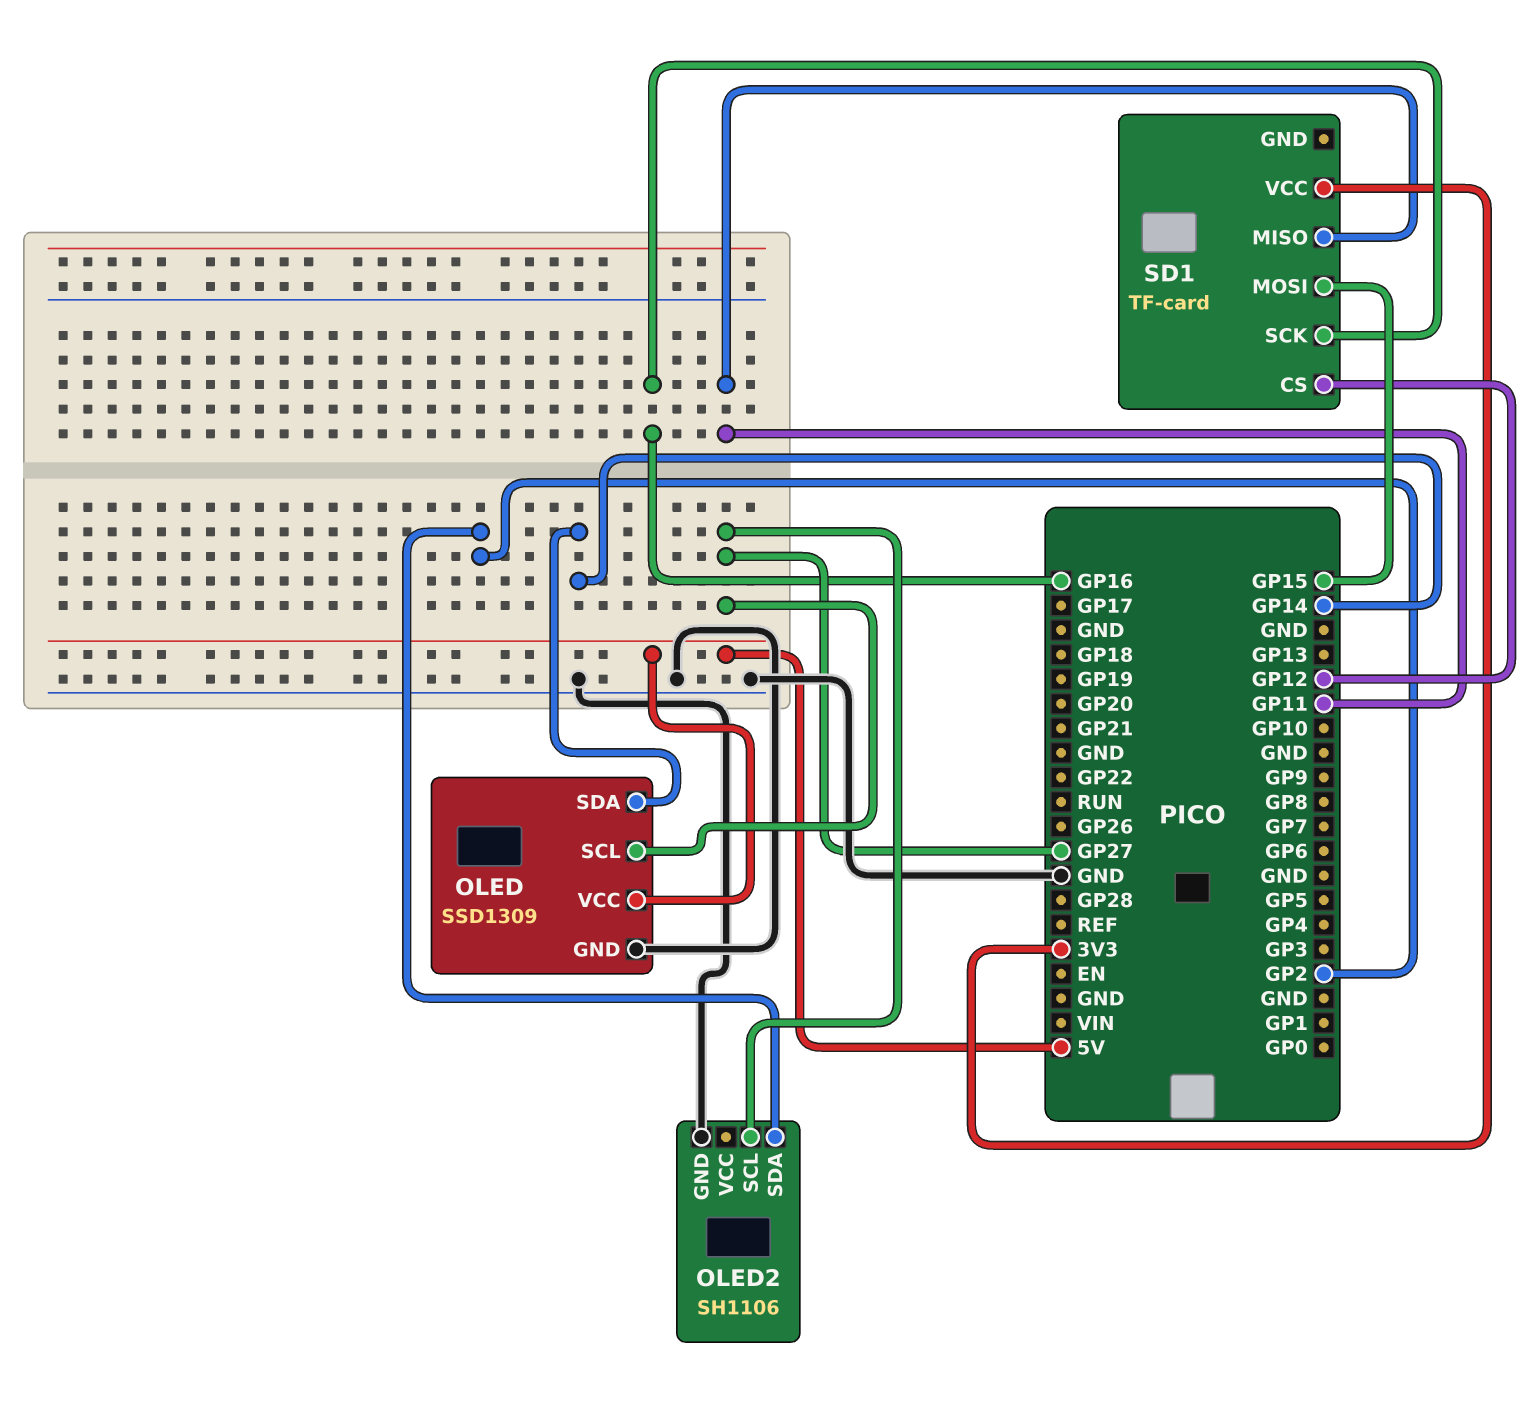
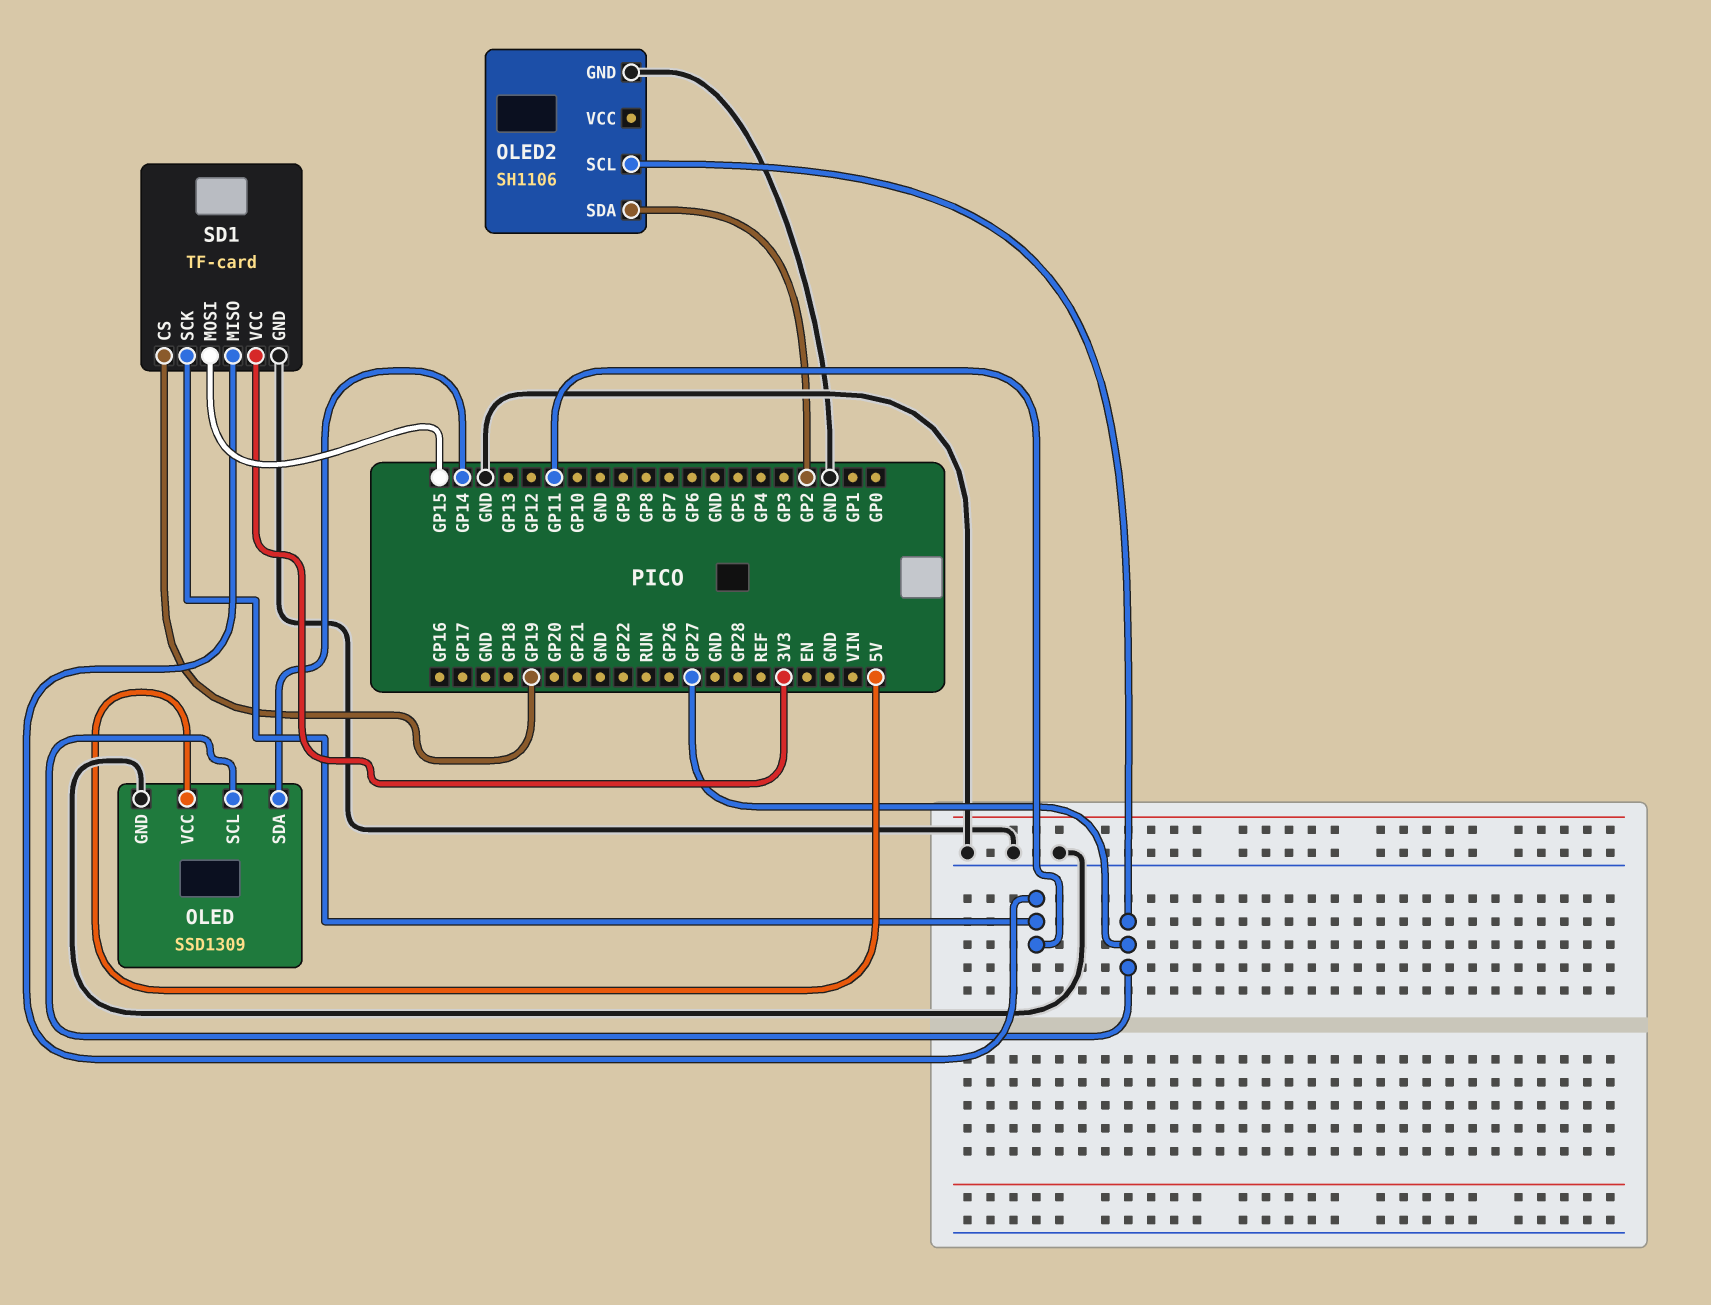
SD1 pin CS: GP12 -> GP19
SD1 pin GND: none -> GND
SD1 pin SCK: GP16 -> GP11

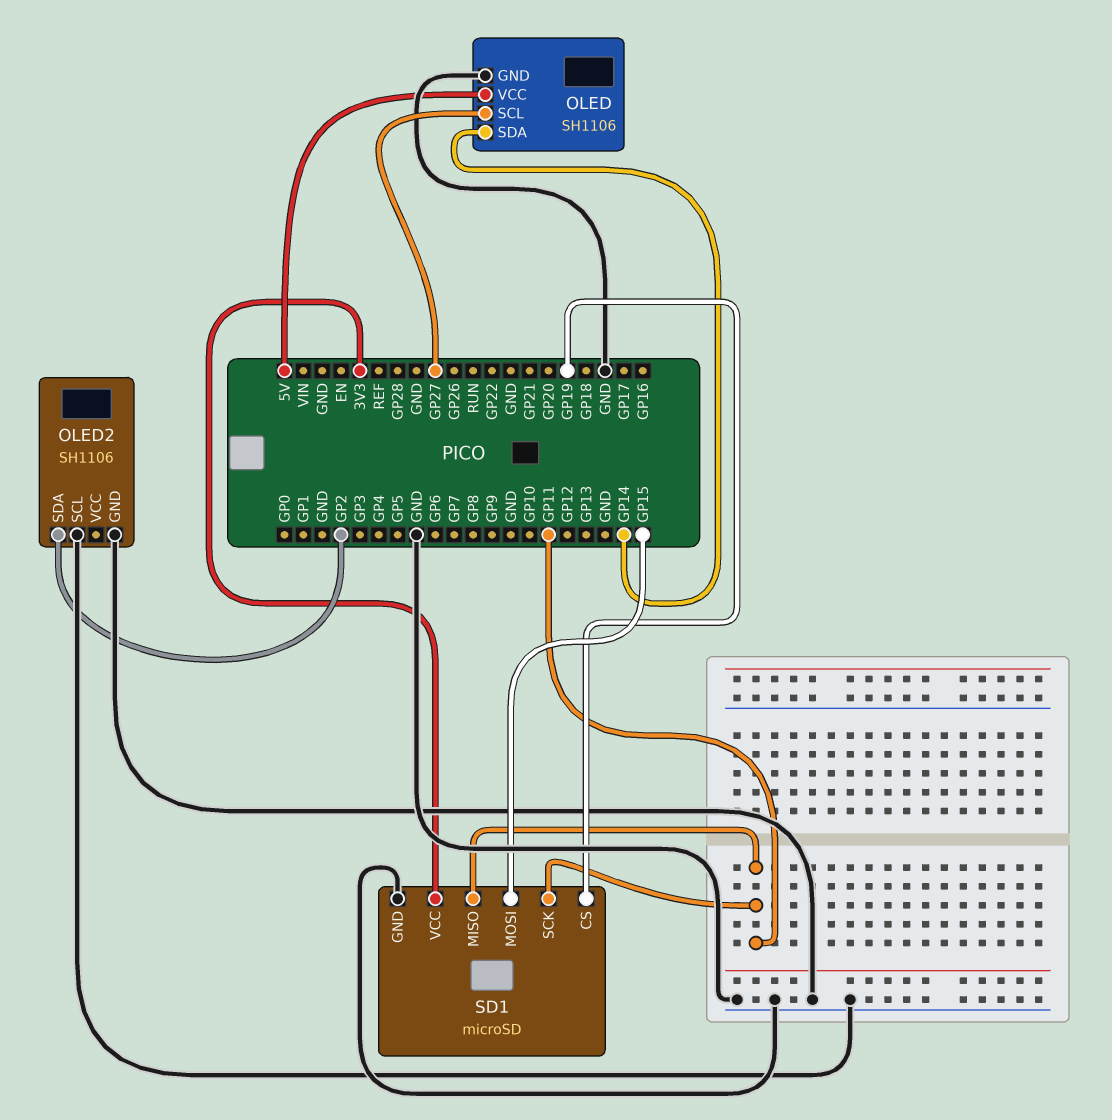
OLED: SSD1309 -> SH1106
OLED2 pin SCL: GP27 -> GND
SD1: TF-card -> microSD

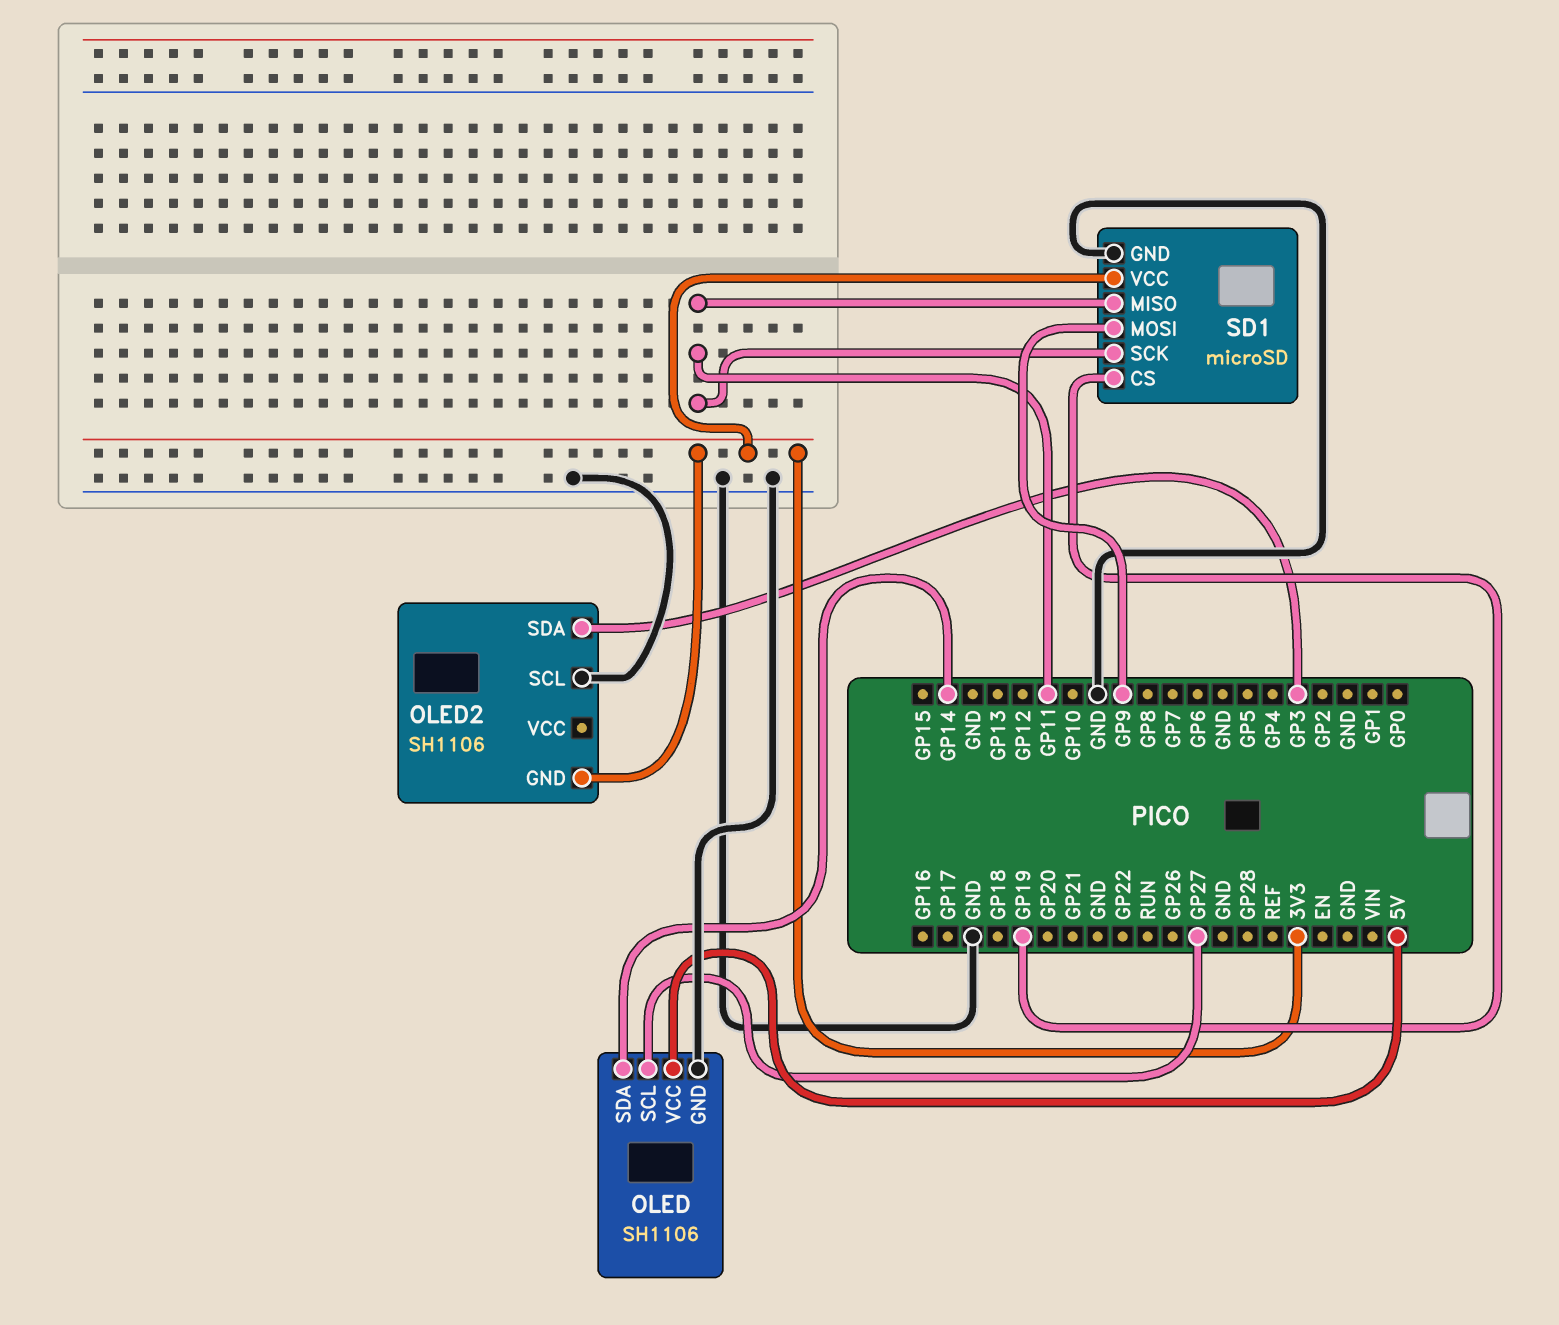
OLED2 pin GND: GND -> 3V3
OLED2 pin SDA: GP2 -> GP3
SD1 pin MOSI: GP15 -> GP9

